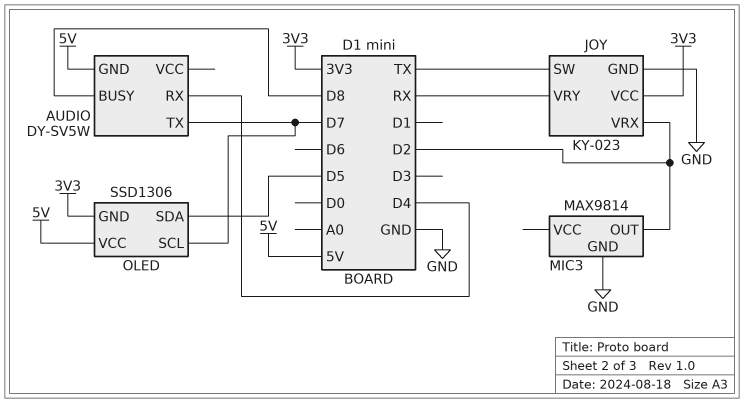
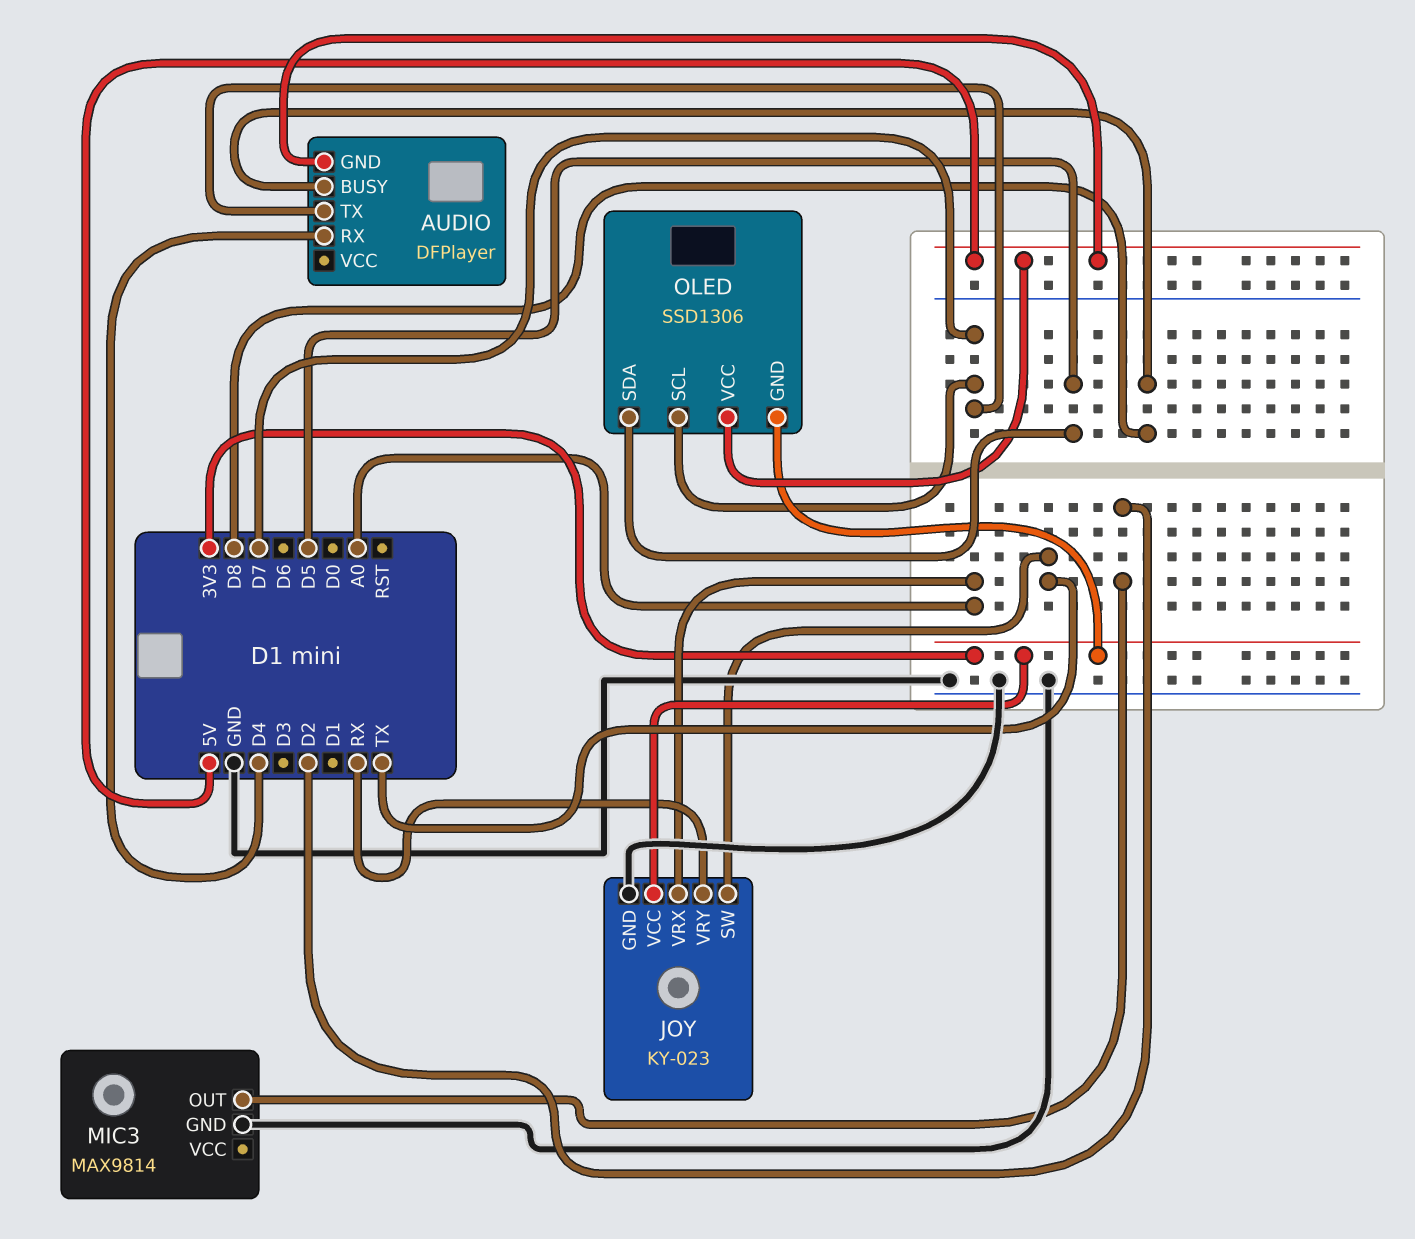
AUDIO: DY-SV5W -> DFPlayer
JOY pin VRX: D2 -> A0

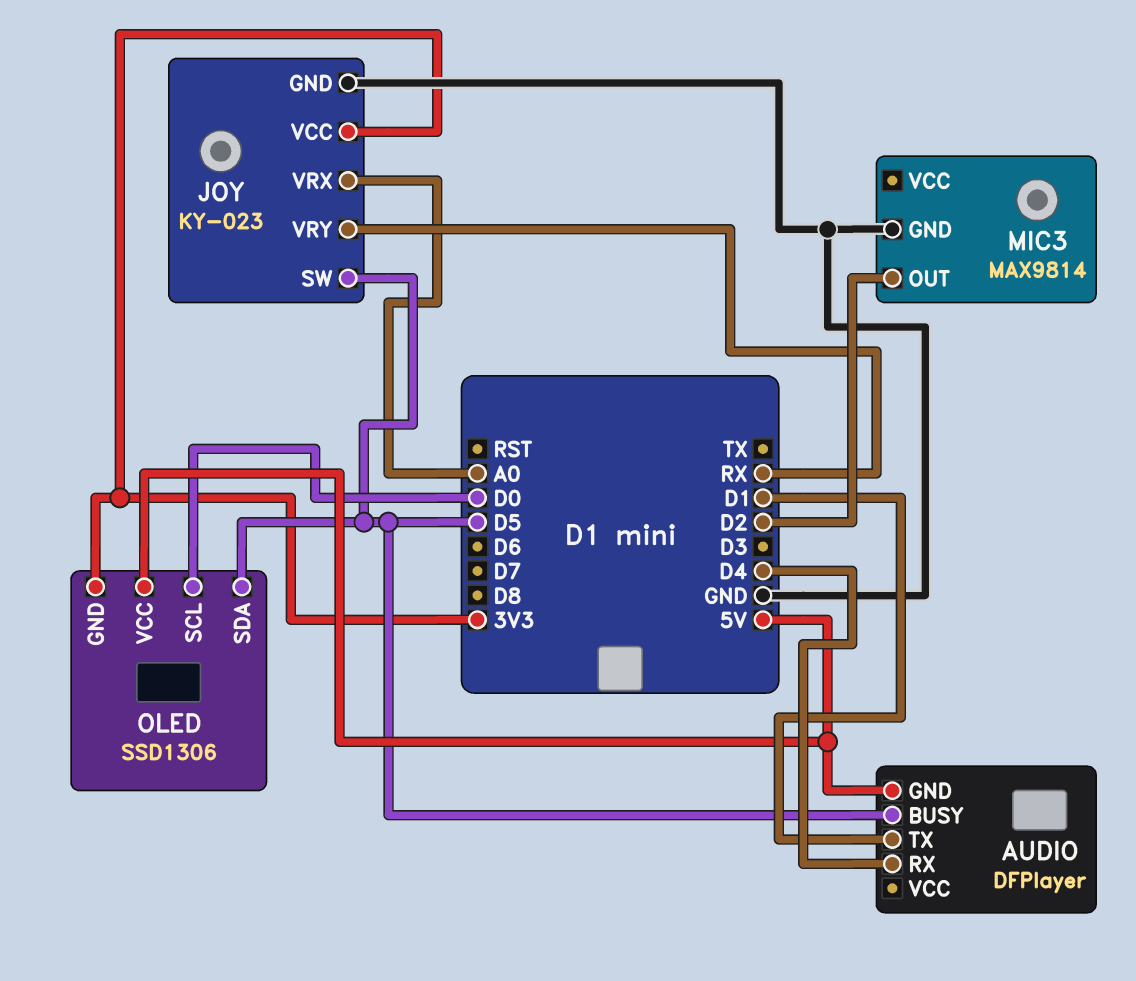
AUDIO pin BUSY: D8 -> D5
AUDIO pin TX: D7 -> D1
JOY pin SW: TX -> D5
OLED pin SCL: D7 -> D0

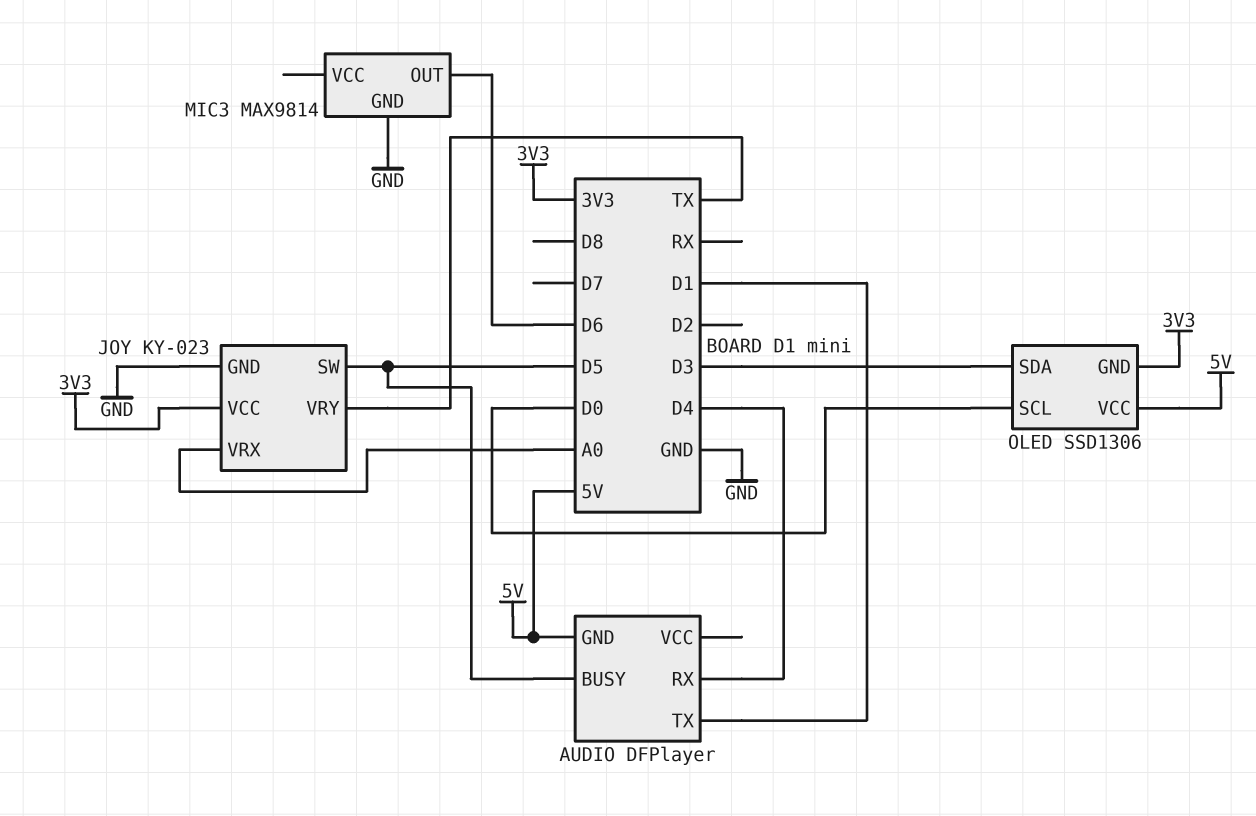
JOY pin VRY: RX -> TX
MIC3 pin OUT: D2 -> D6
OLED pin SDA: D5 -> D3

